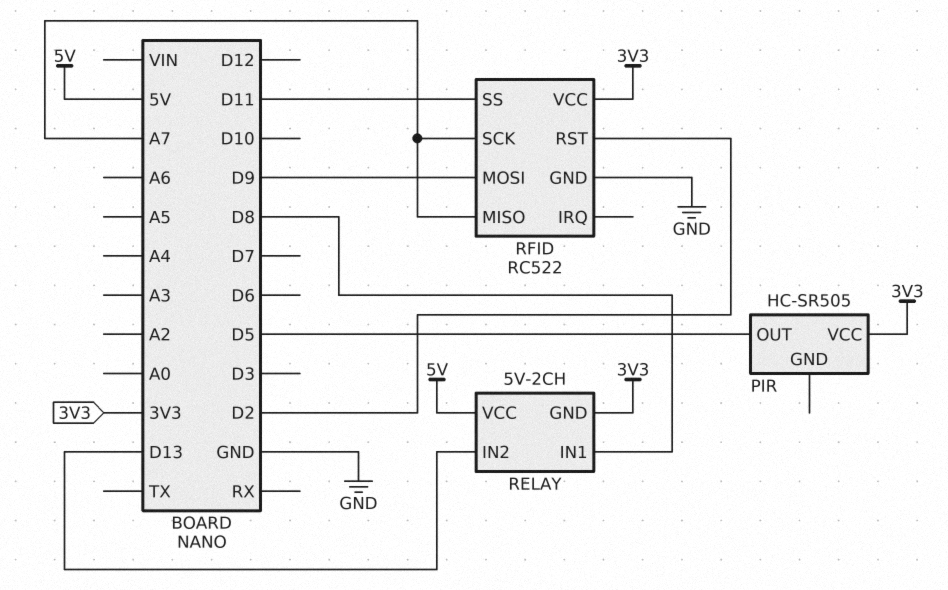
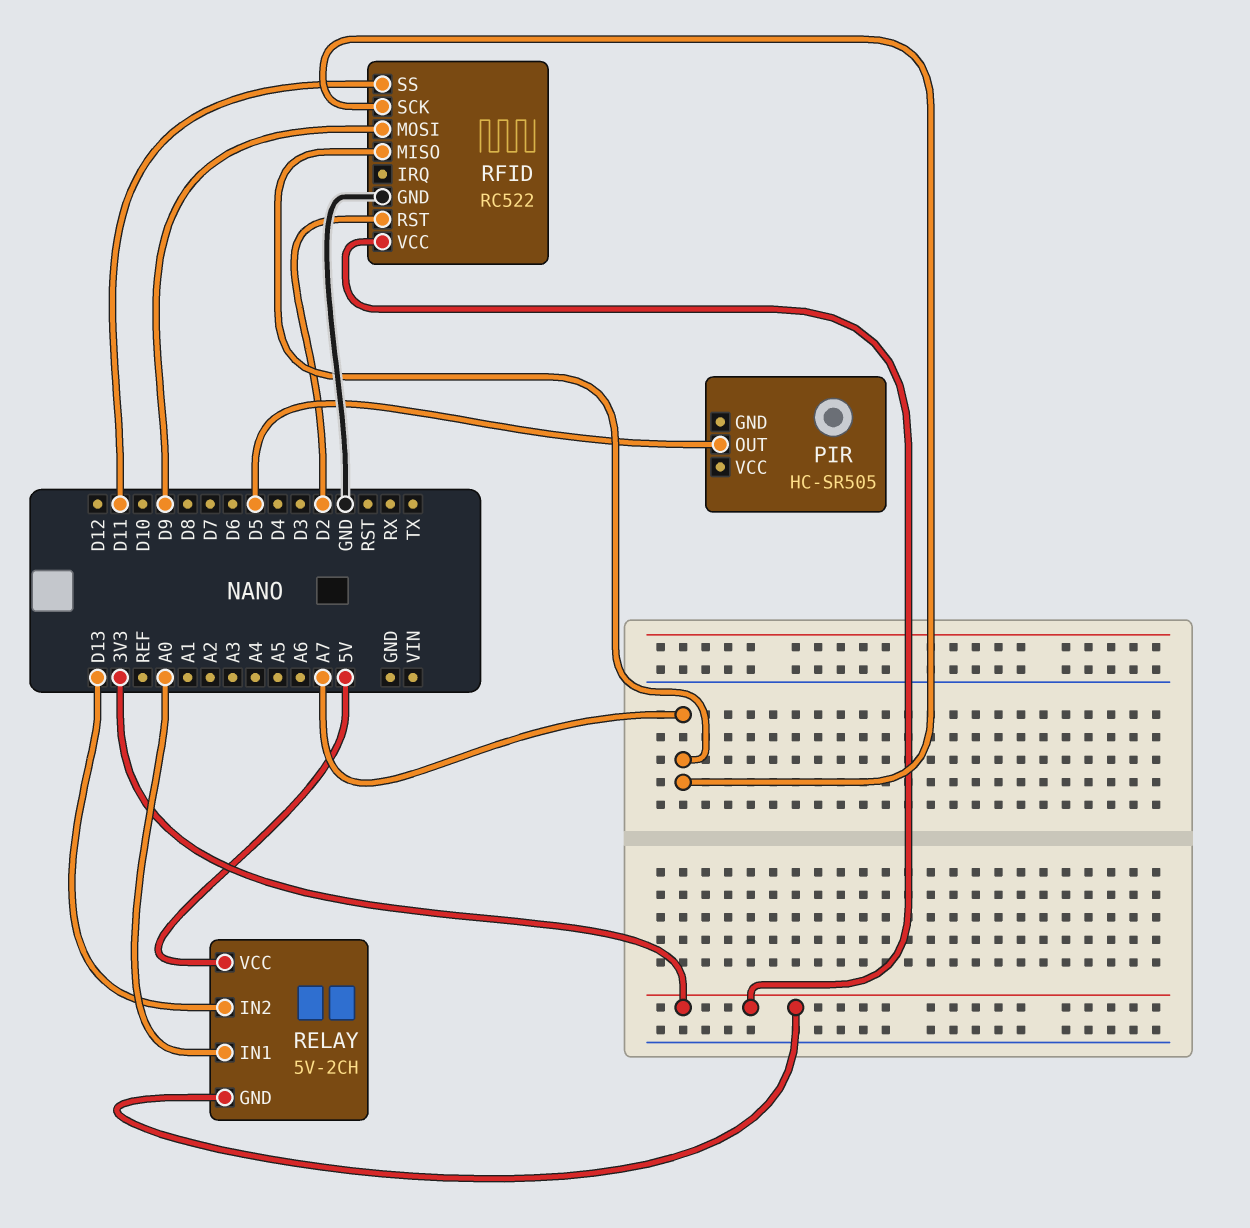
PIR pin VCC: 3V3 -> none
RELAY pin IN1: D8 -> A0

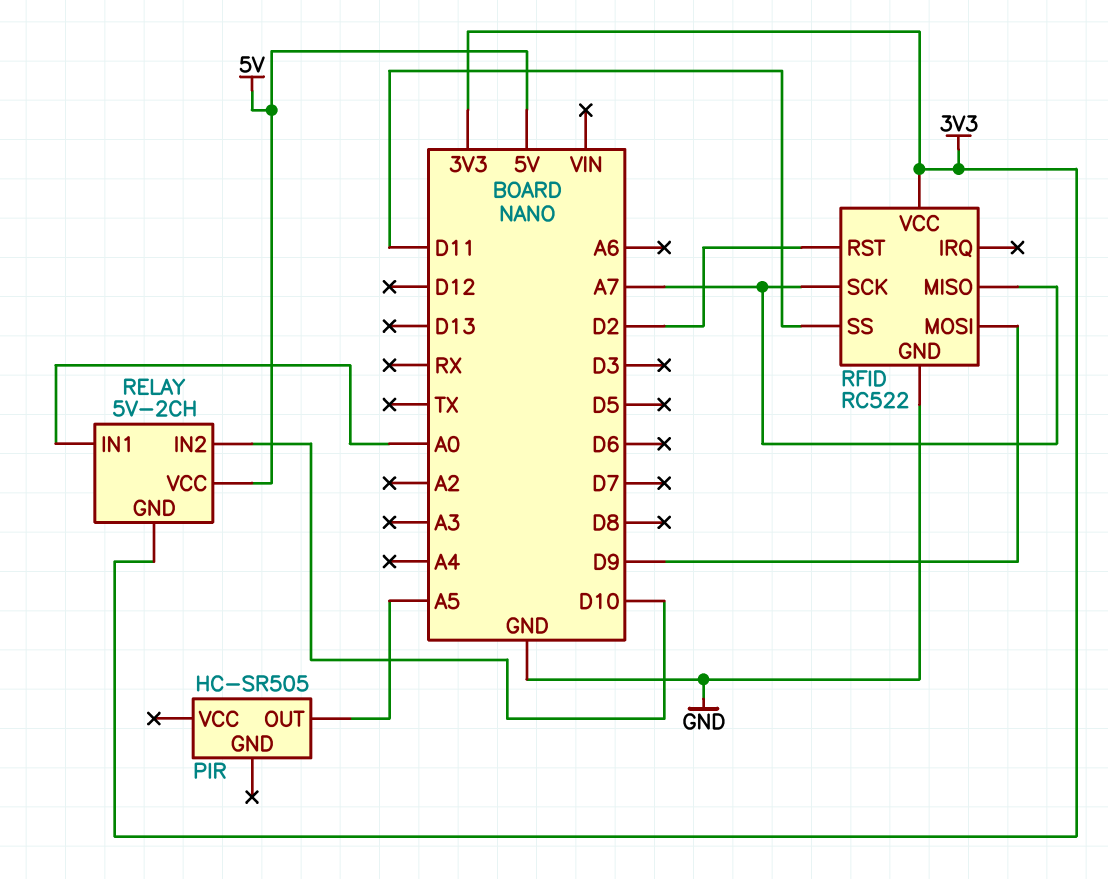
PIR pin OUT: D5 -> A5
RELAY pin IN2: D13 -> D10

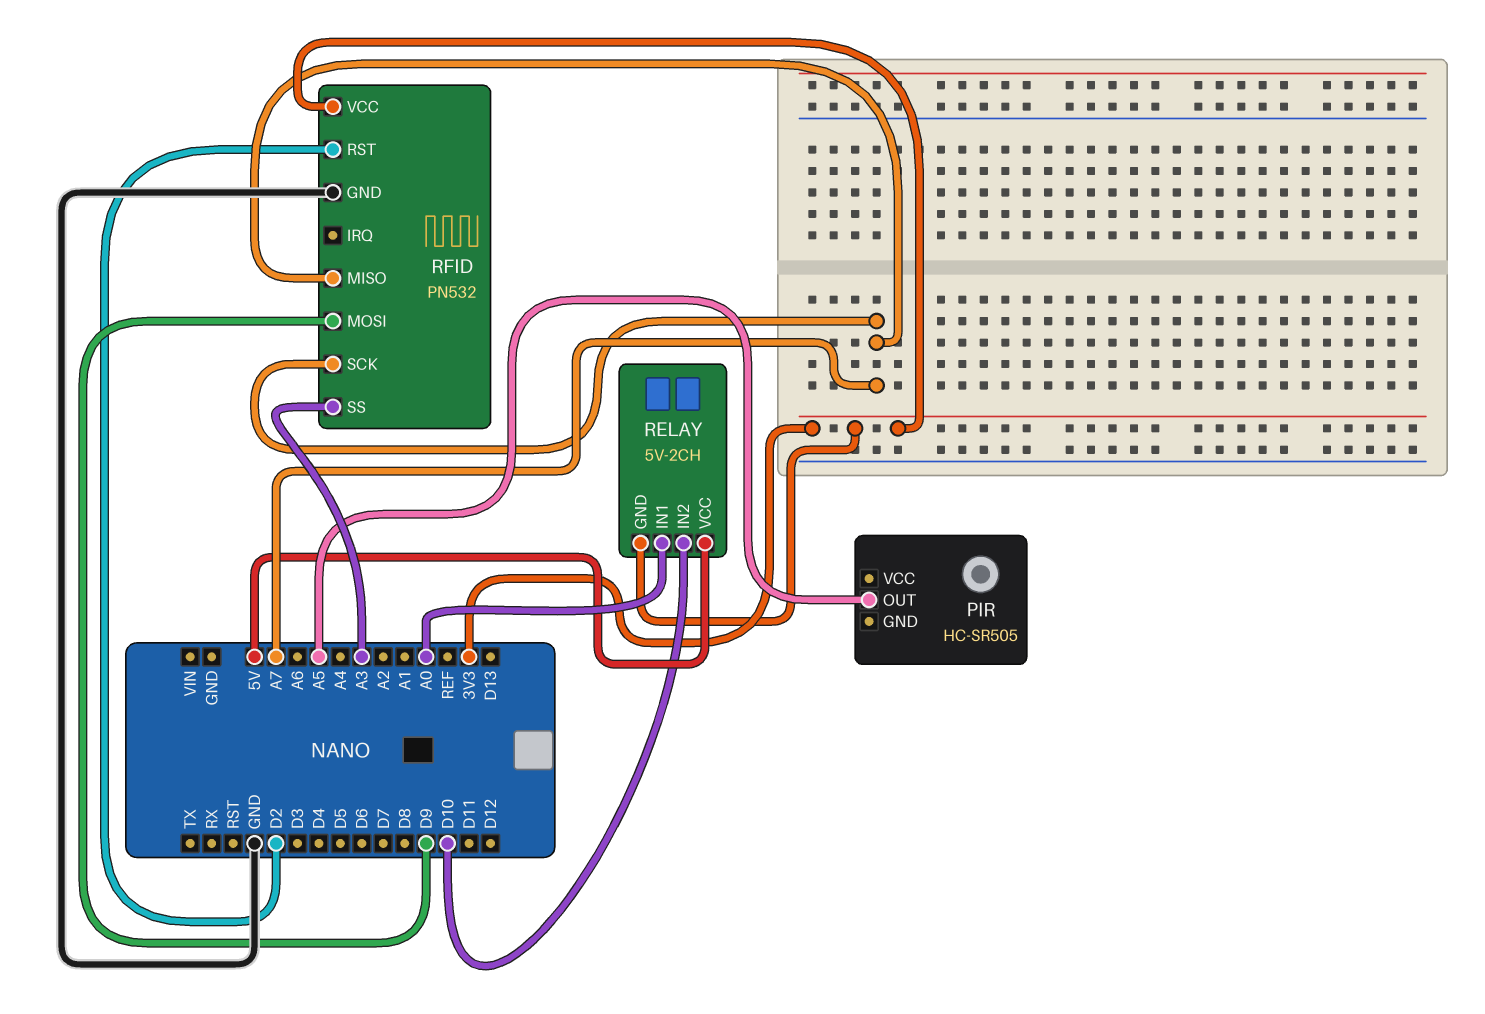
RFID: RC522 -> PN532
RFID pin SS: D11 -> A3

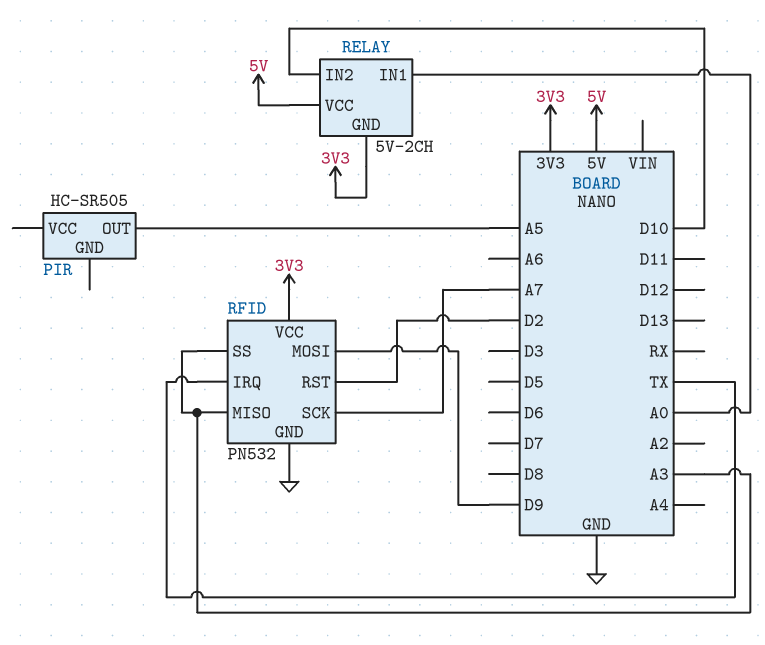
RFID pin IRQ: none -> TX
RFID pin MISO: A7 -> A3

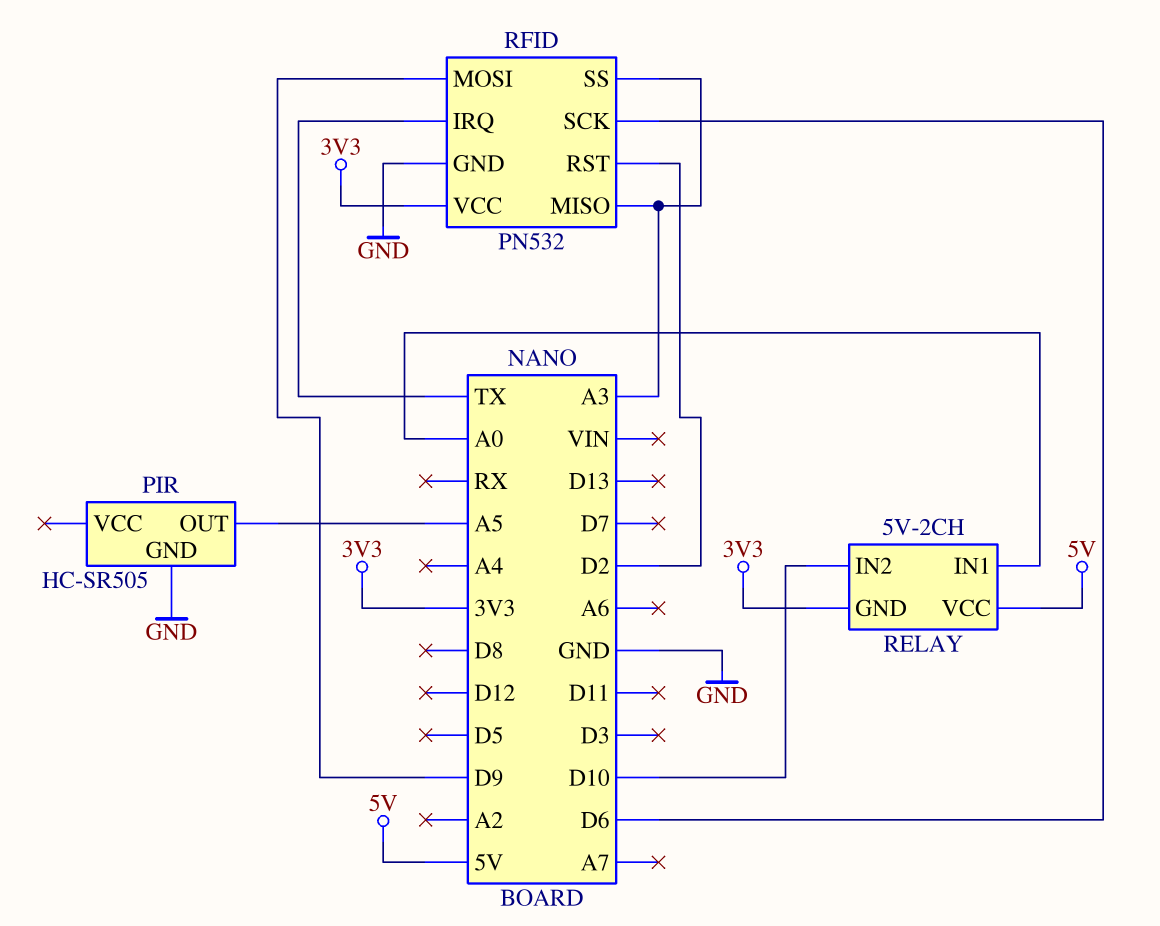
PIR pin GND: none -> GND
RFID pin SCK: A7 -> D6

